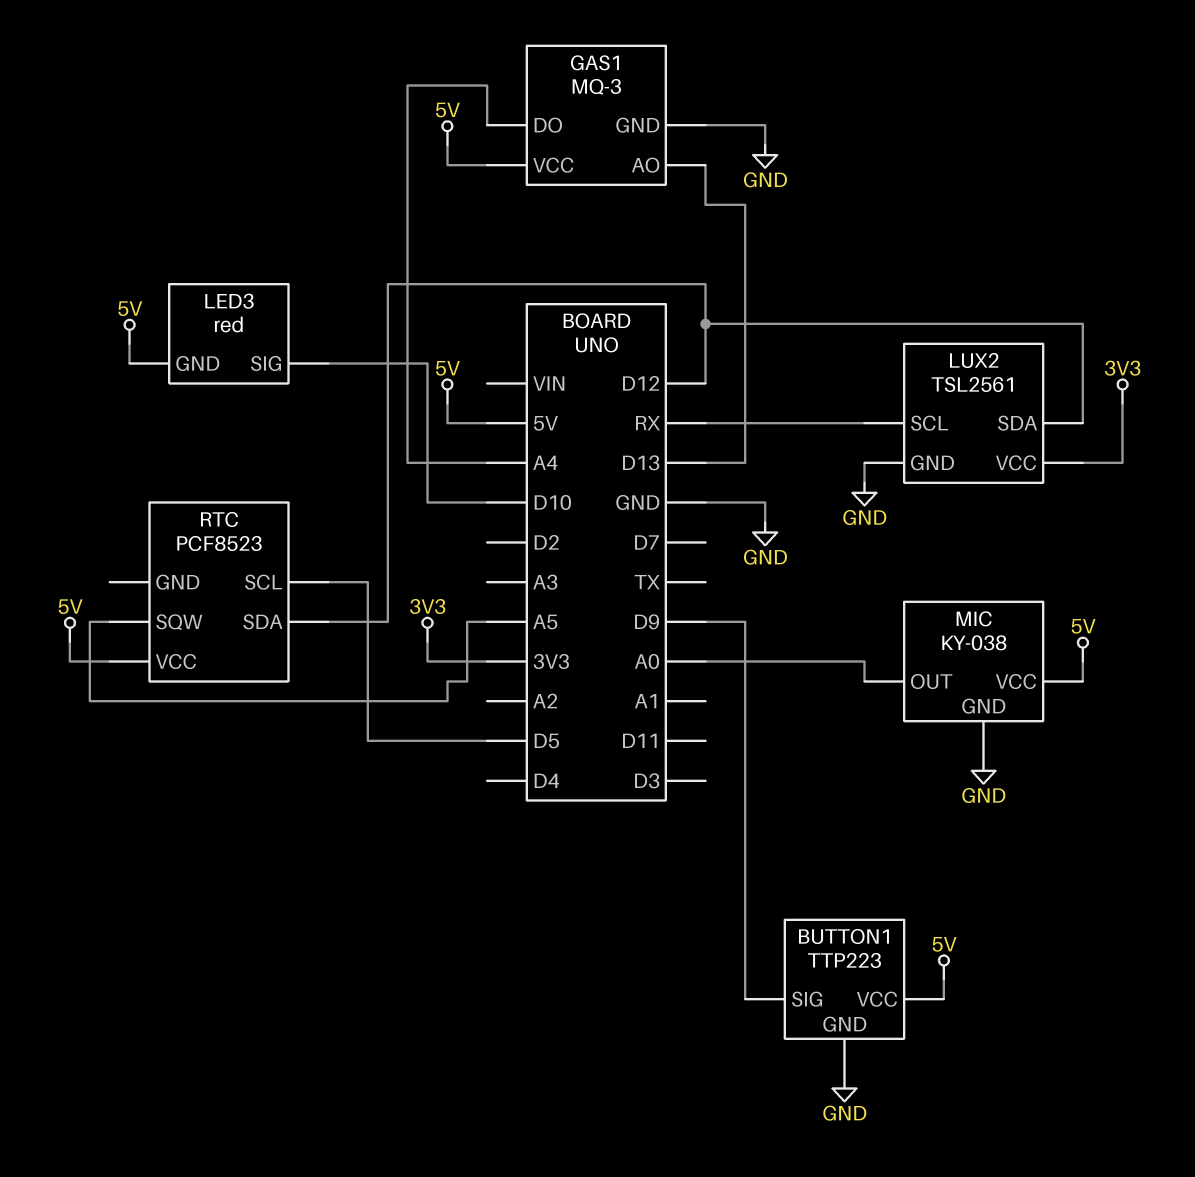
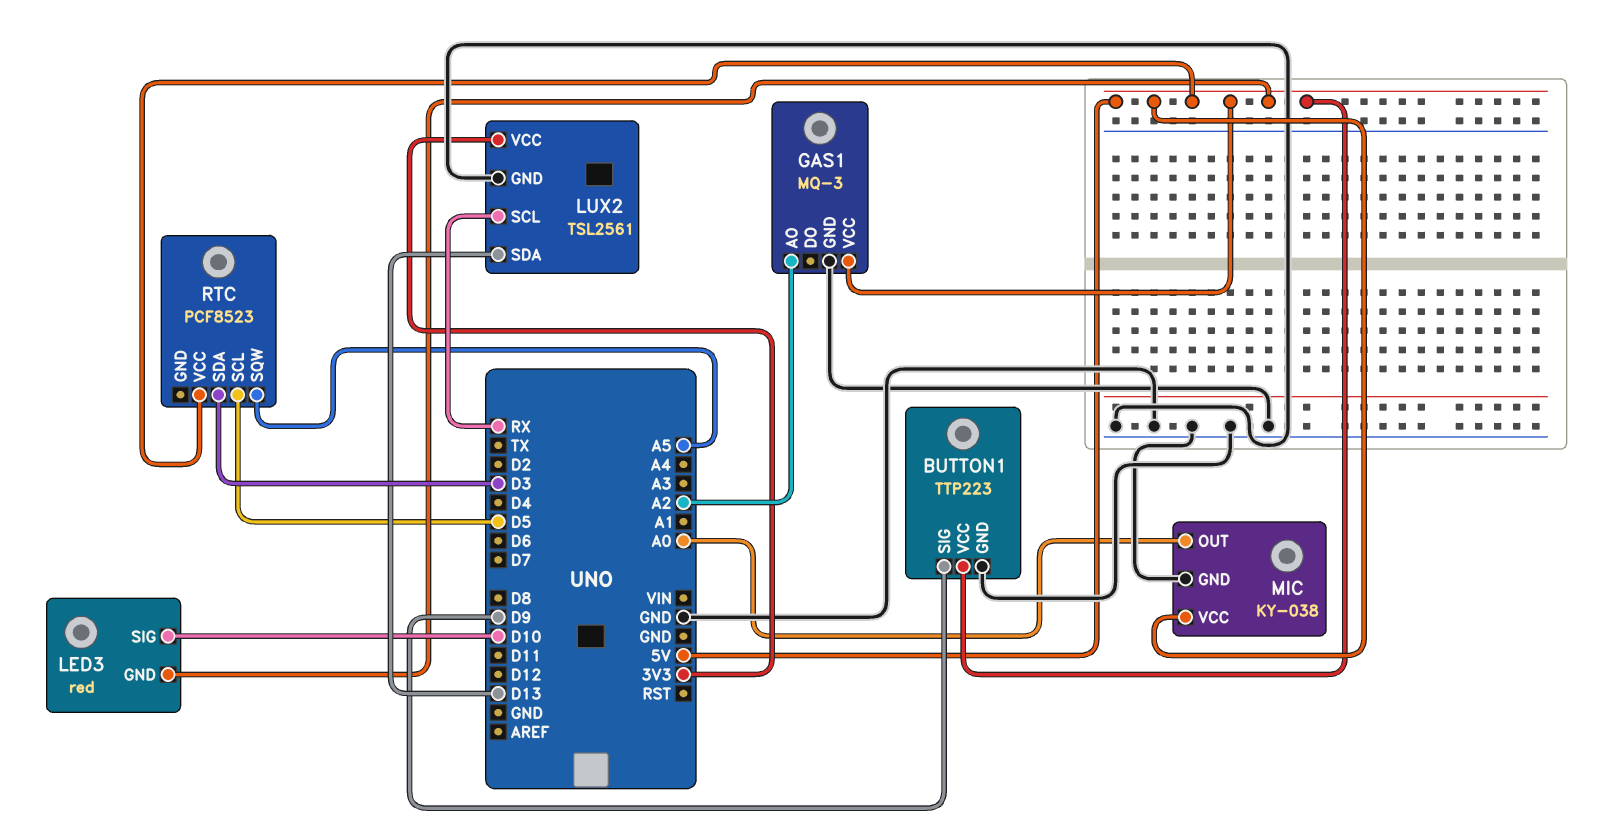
GAS1 pin AO: D13 -> A2
GAS1 pin DO: A4 -> none
LUX2 pin SDA: D12 -> D13
RTC pin SDA: D12 -> D3

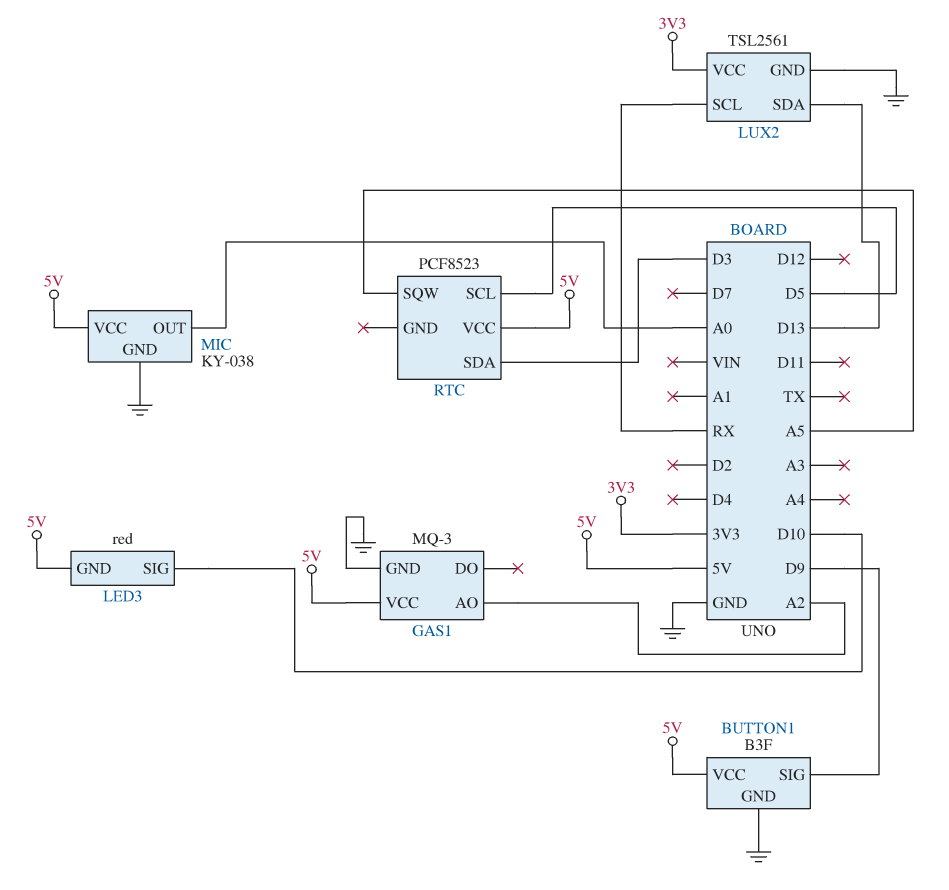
BUTTON1: TTP223 -> B3F

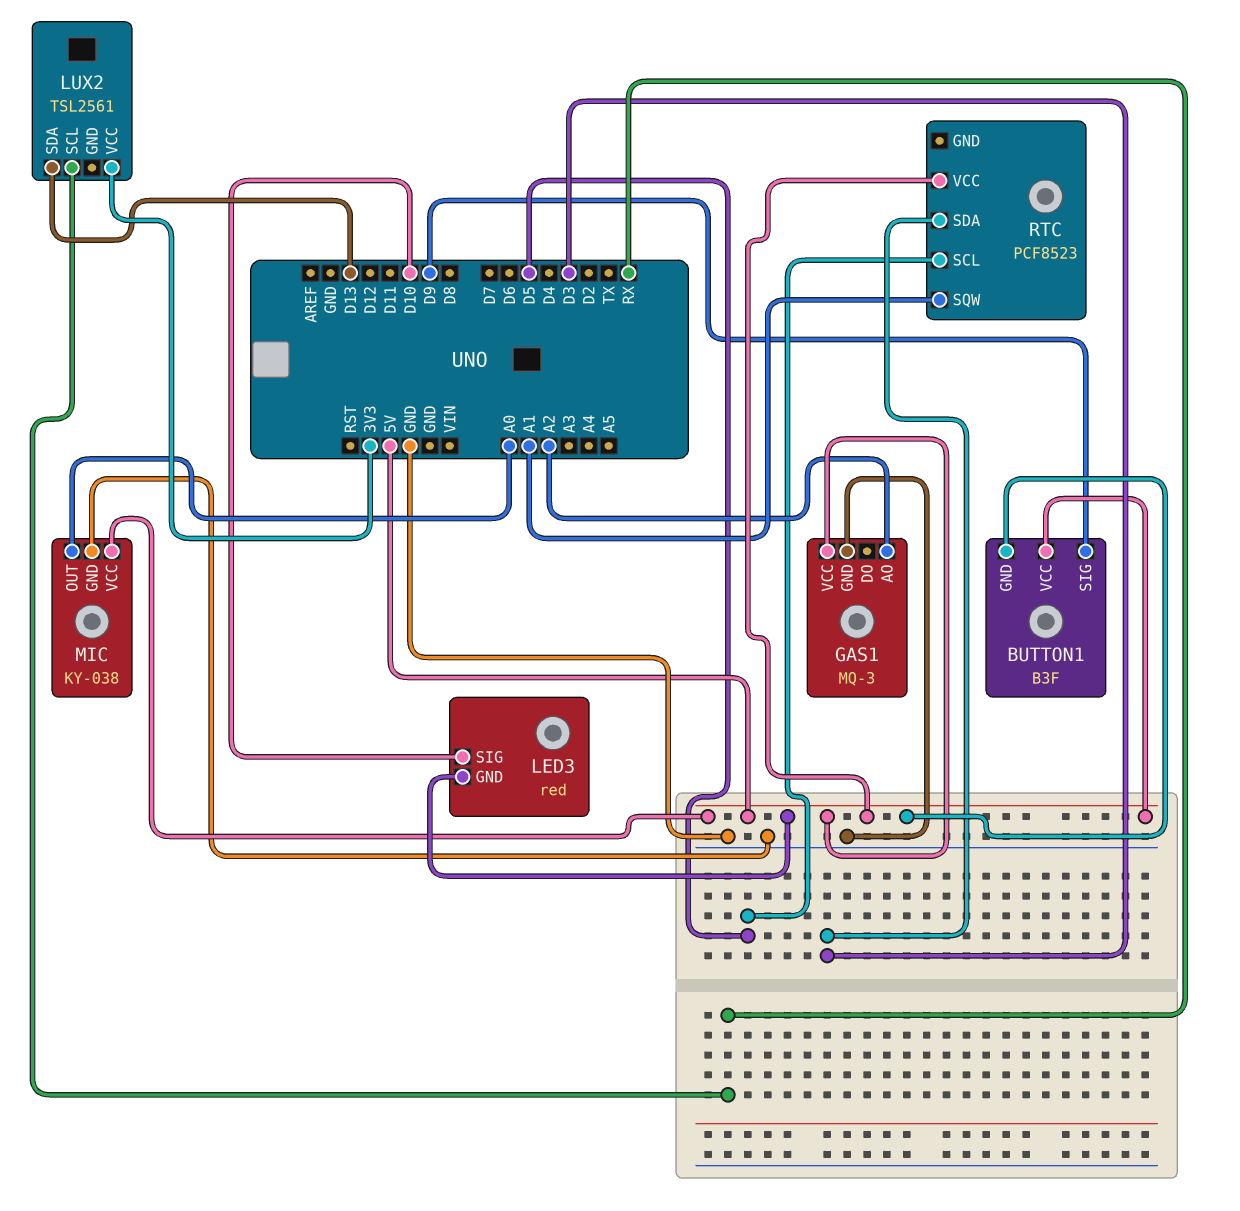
BUTTON1 pin GND: GND -> 5V
LUX2 pin GND: GND -> none
RTC pin SQW: A5 -> A1

